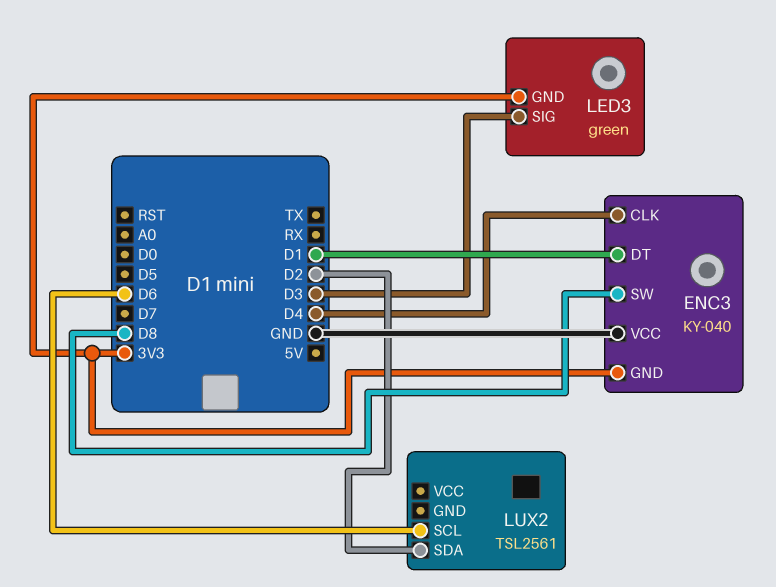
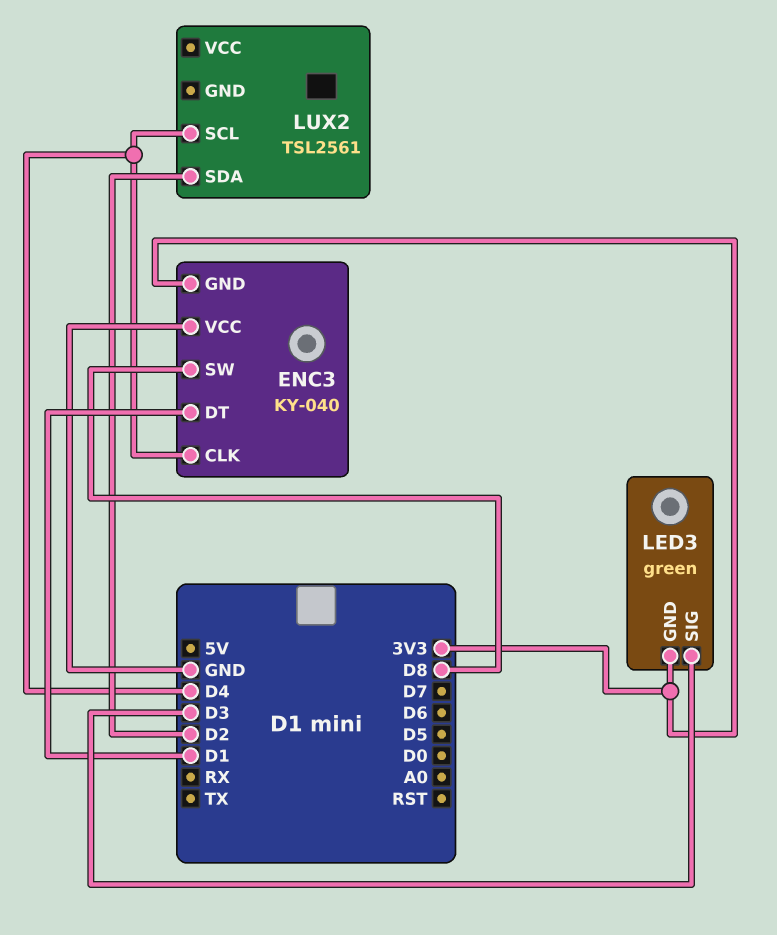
LUX2 pin SCL: D6 -> D4

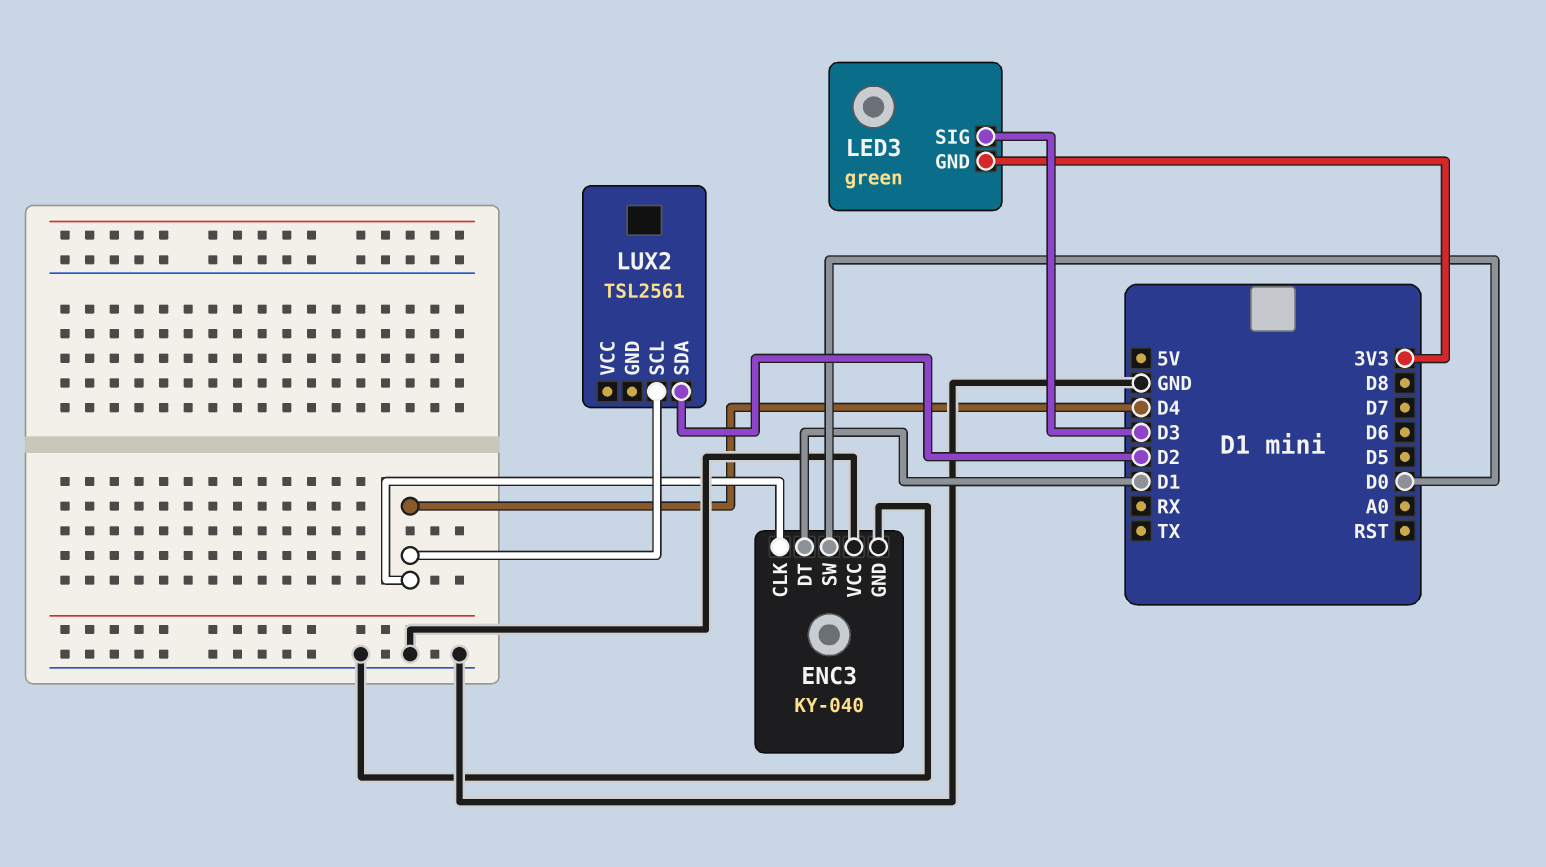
ENC3 pin GND: 3V3 -> GND
ENC3 pin SW: D8 -> D0

